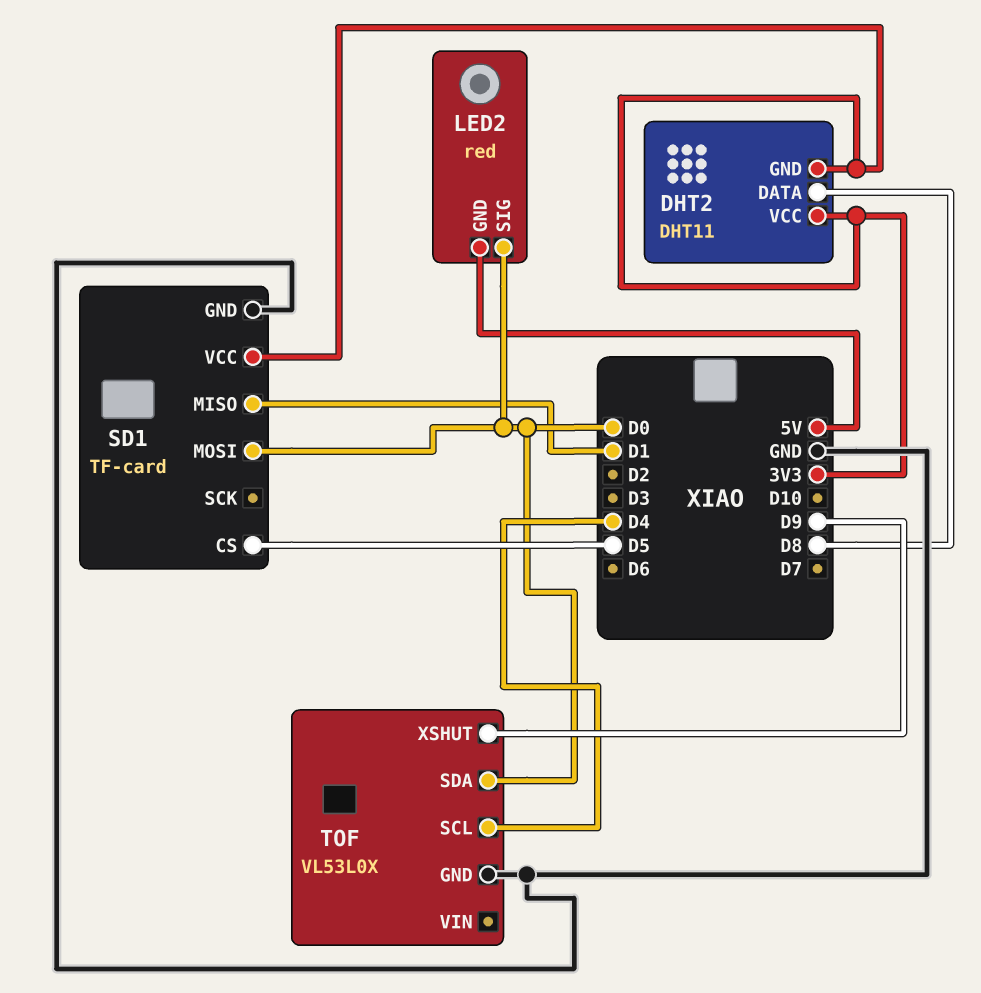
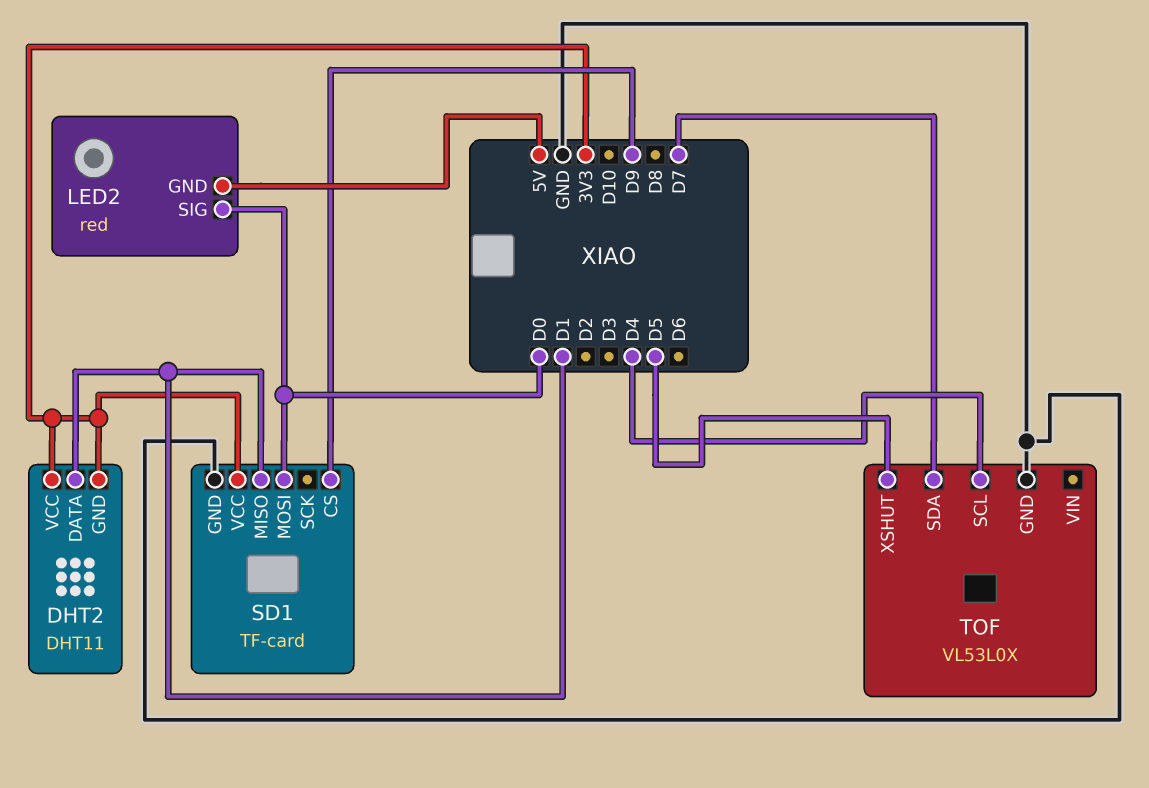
DHT2 pin DATA: D8 -> D1
SD1 pin CS: D5 -> D9
TOF pin SDA: D0 -> D7
TOF pin XSHUT: D9 -> D5

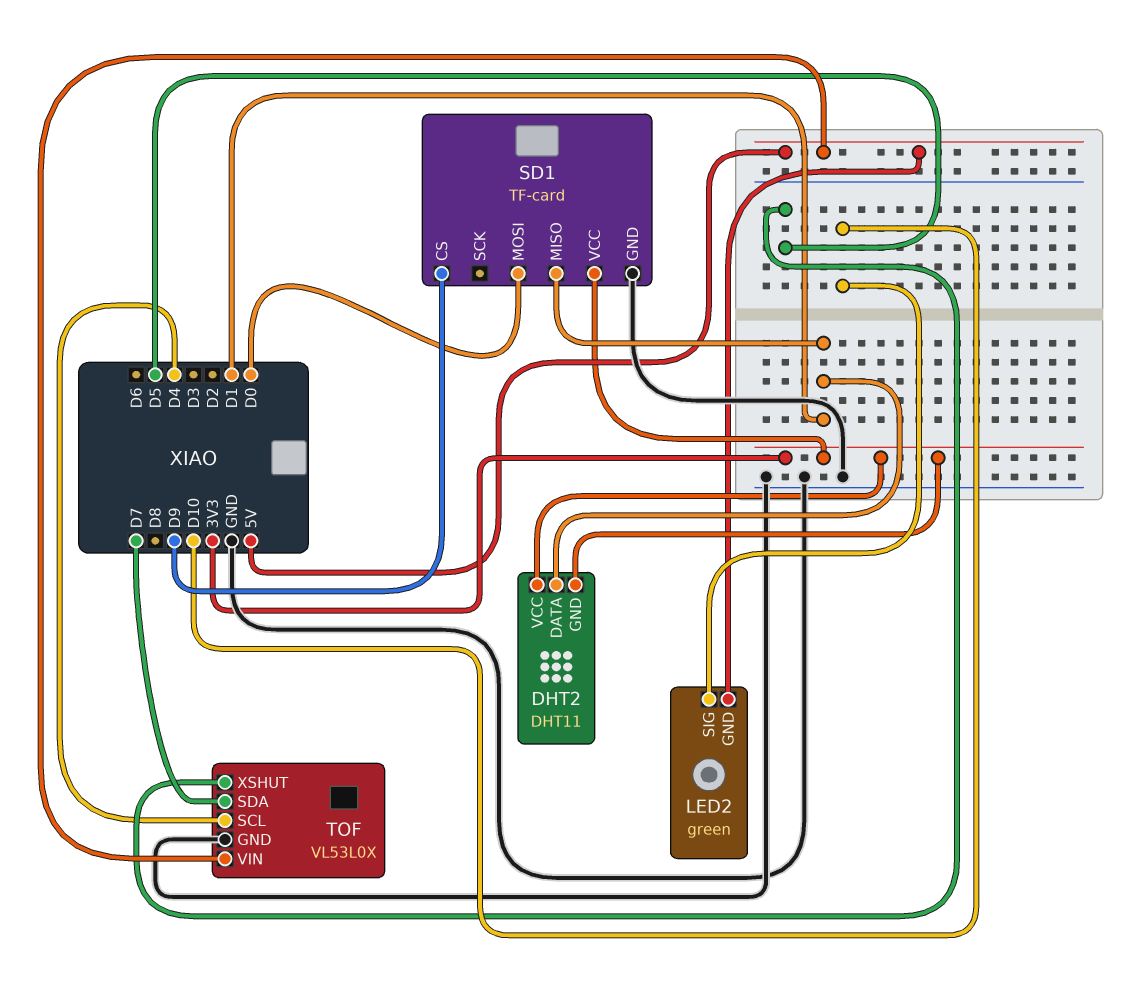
LED2: red -> green
LED2 pin SIG: D0 -> D10
TOF pin VIN: none -> 5V

